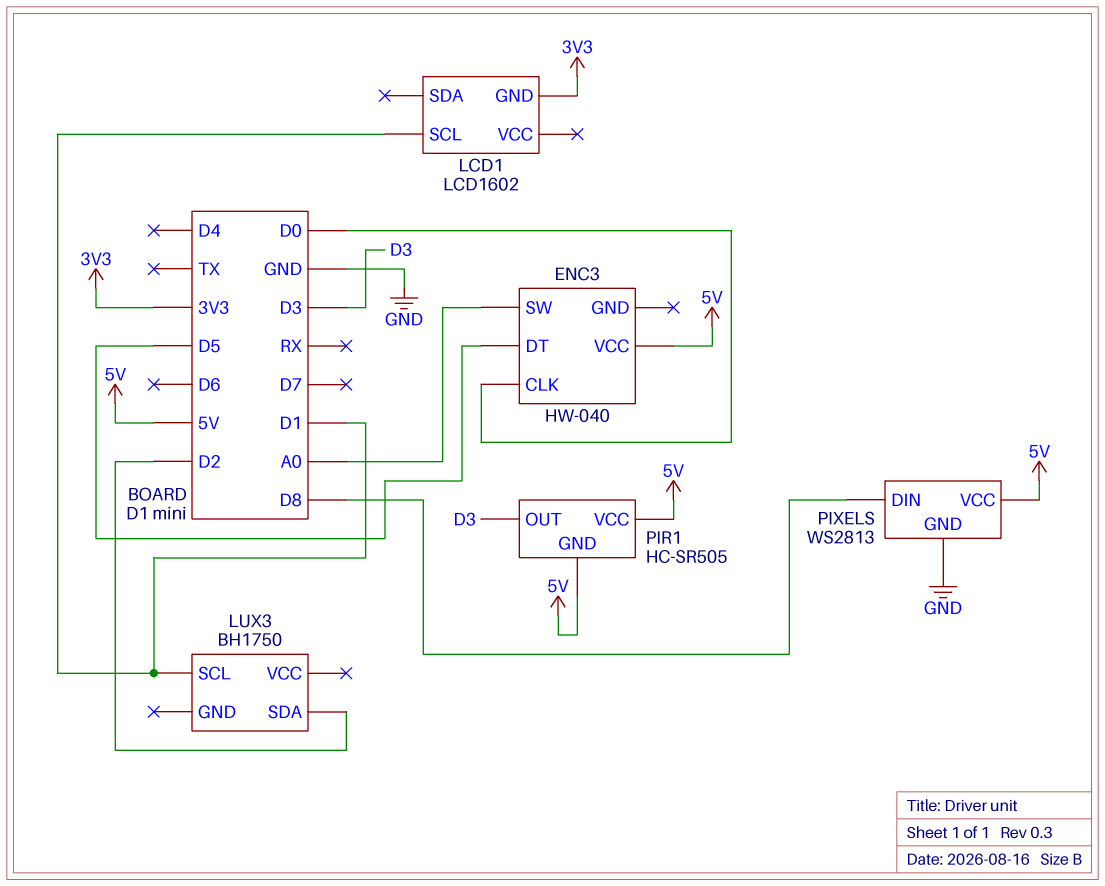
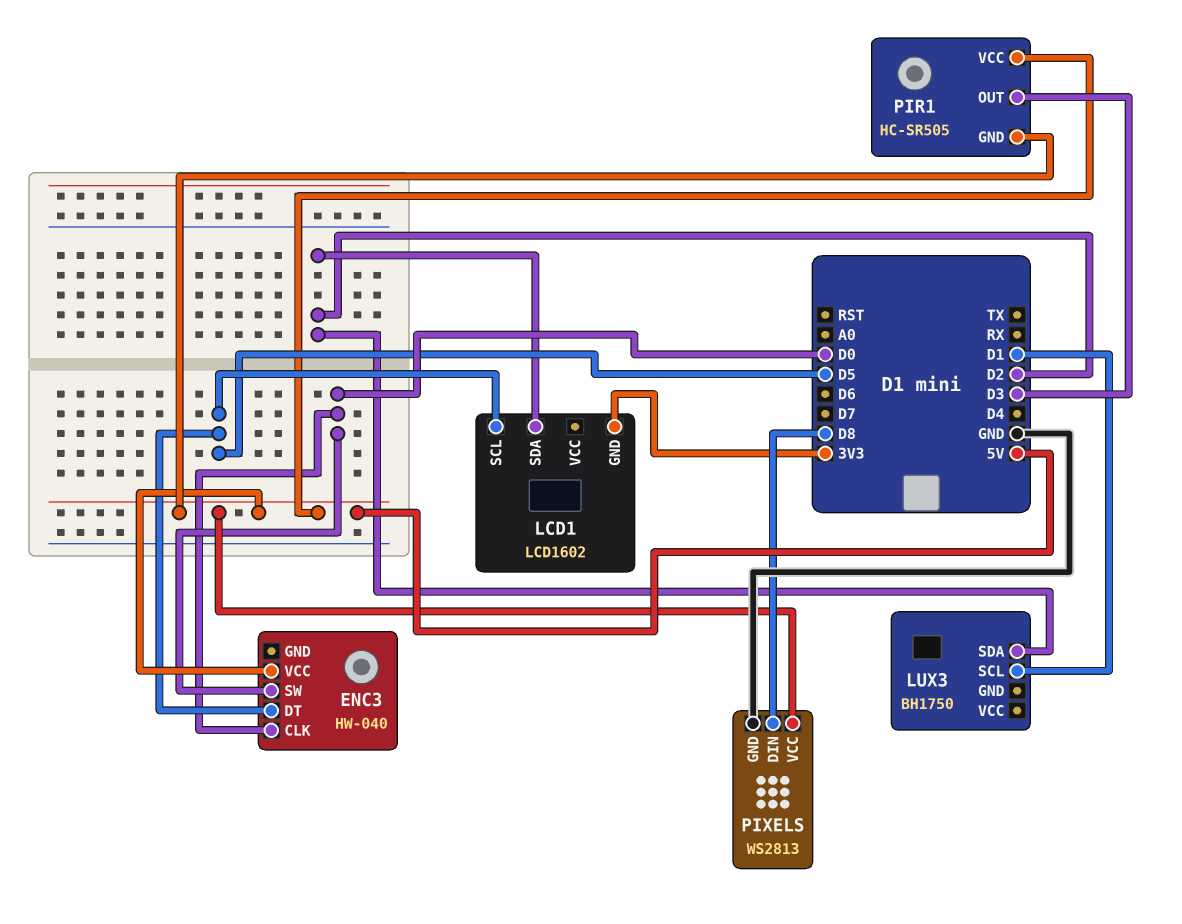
ENC3 pin SW: A0 -> D0
LCD1 pin SCL: D1 -> D5
LCD1 pin SDA: none -> D2

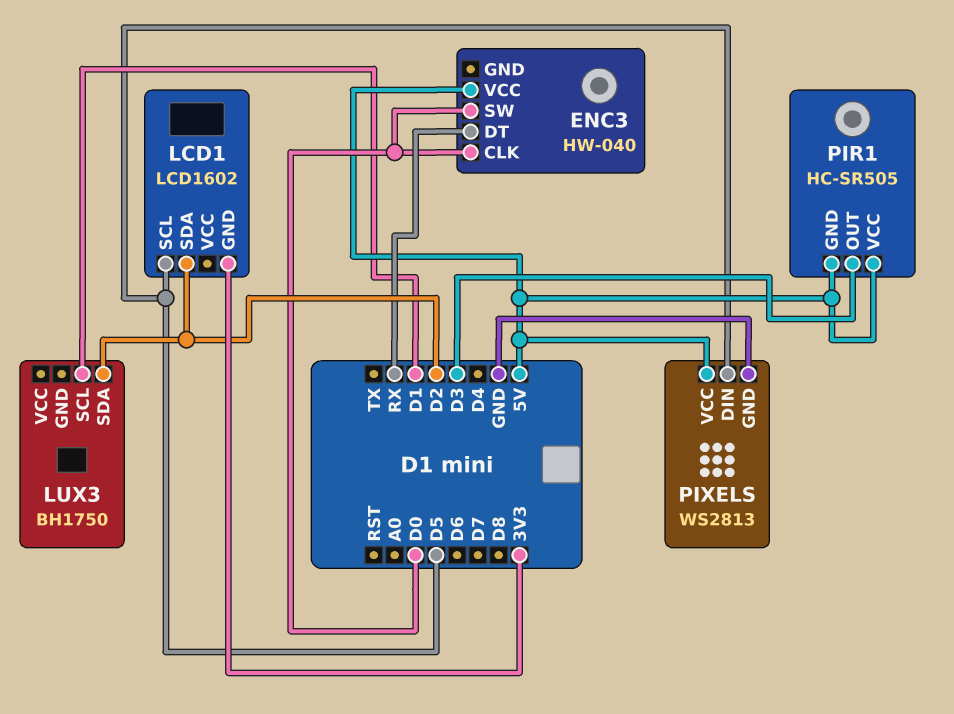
ENC3 pin DT: D5 -> RX
PIXELS pin DIN: D8 -> D5

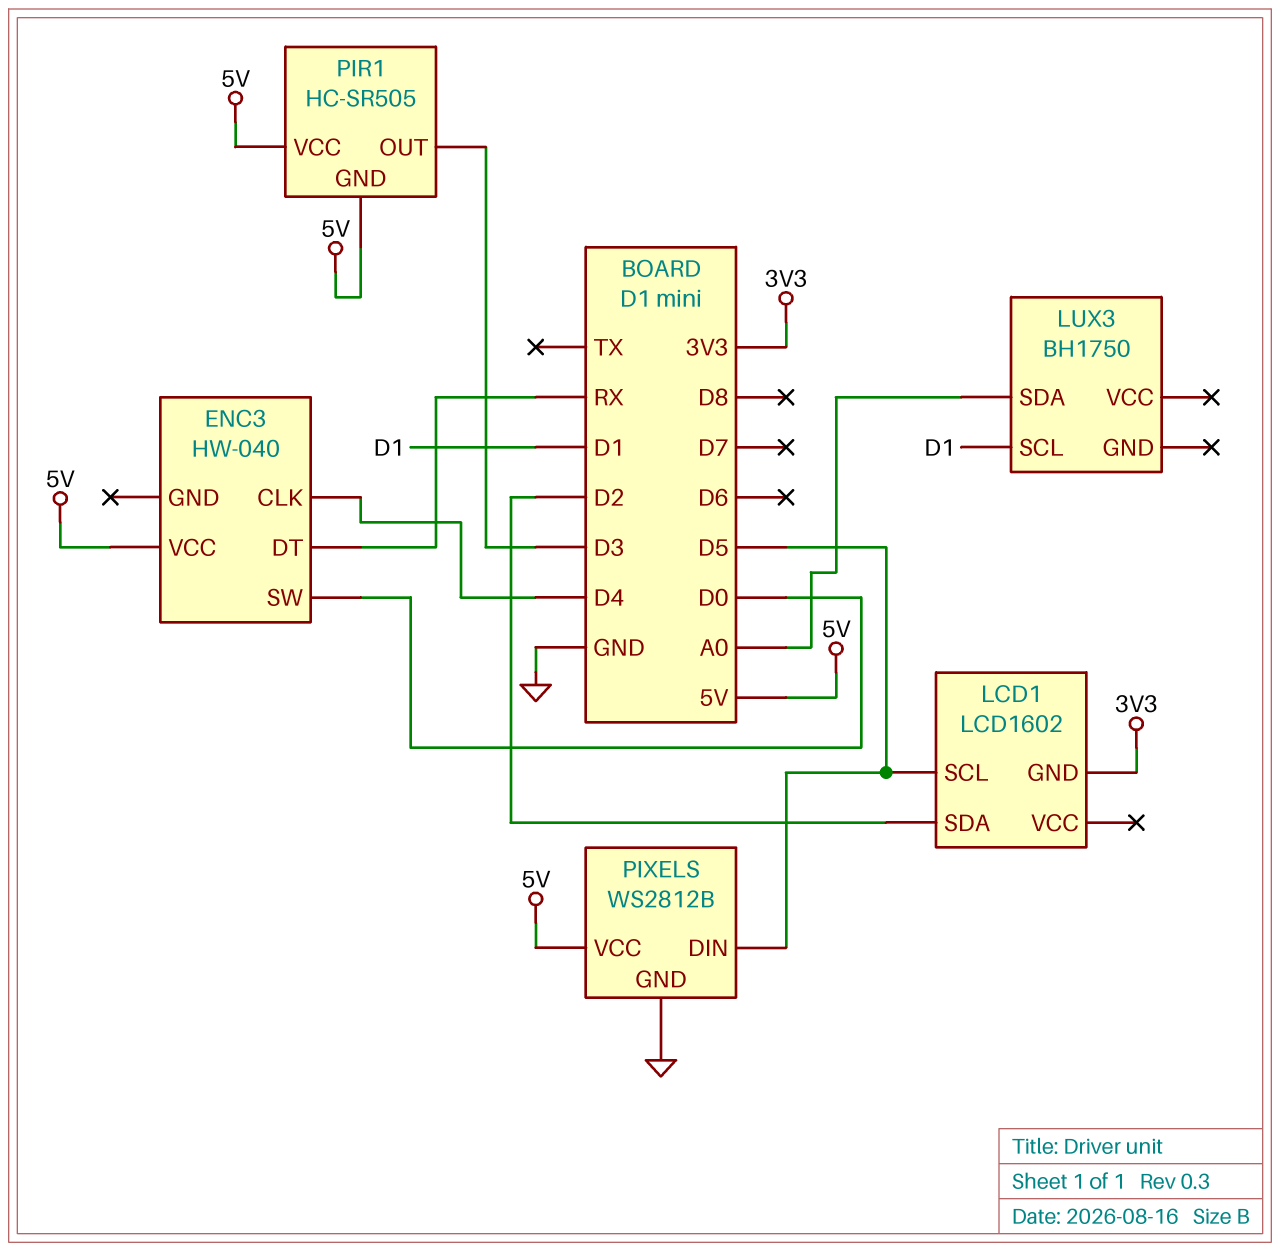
ENC3 pin CLK: D0 -> D4
LUX3 pin SDA: D2 -> A0
PIXELS: WS2813 -> WS2812B

